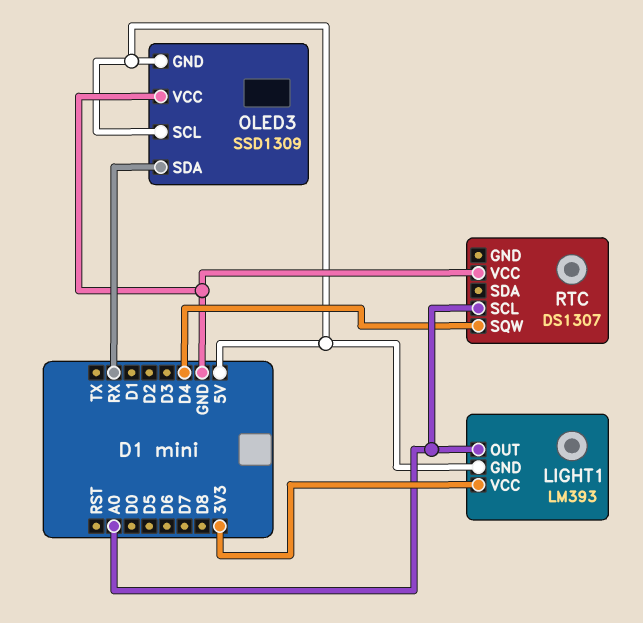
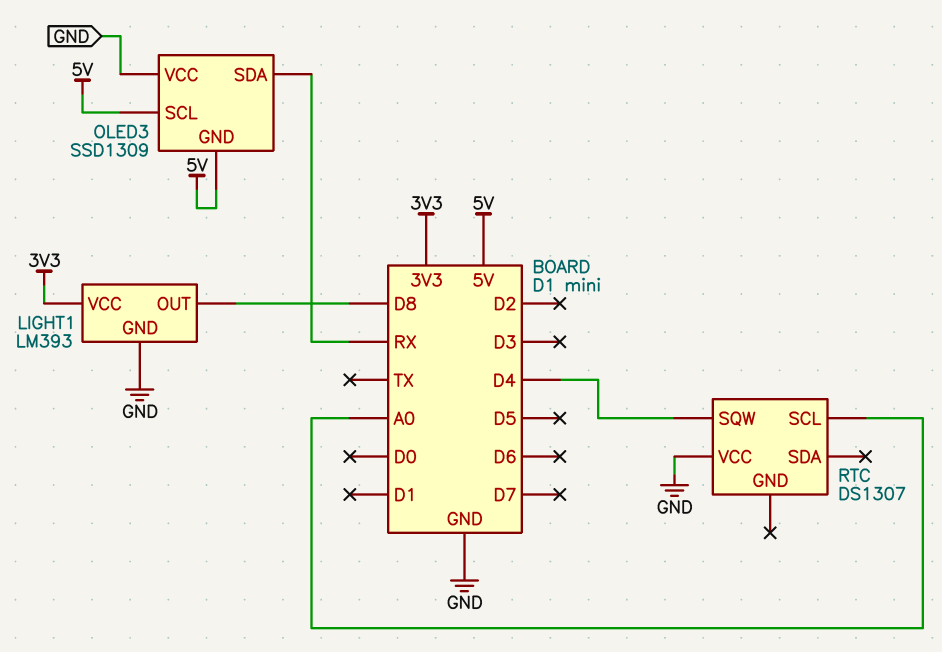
LIGHT1 pin GND: 5V -> GND
LIGHT1 pin OUT: A0 -> D8

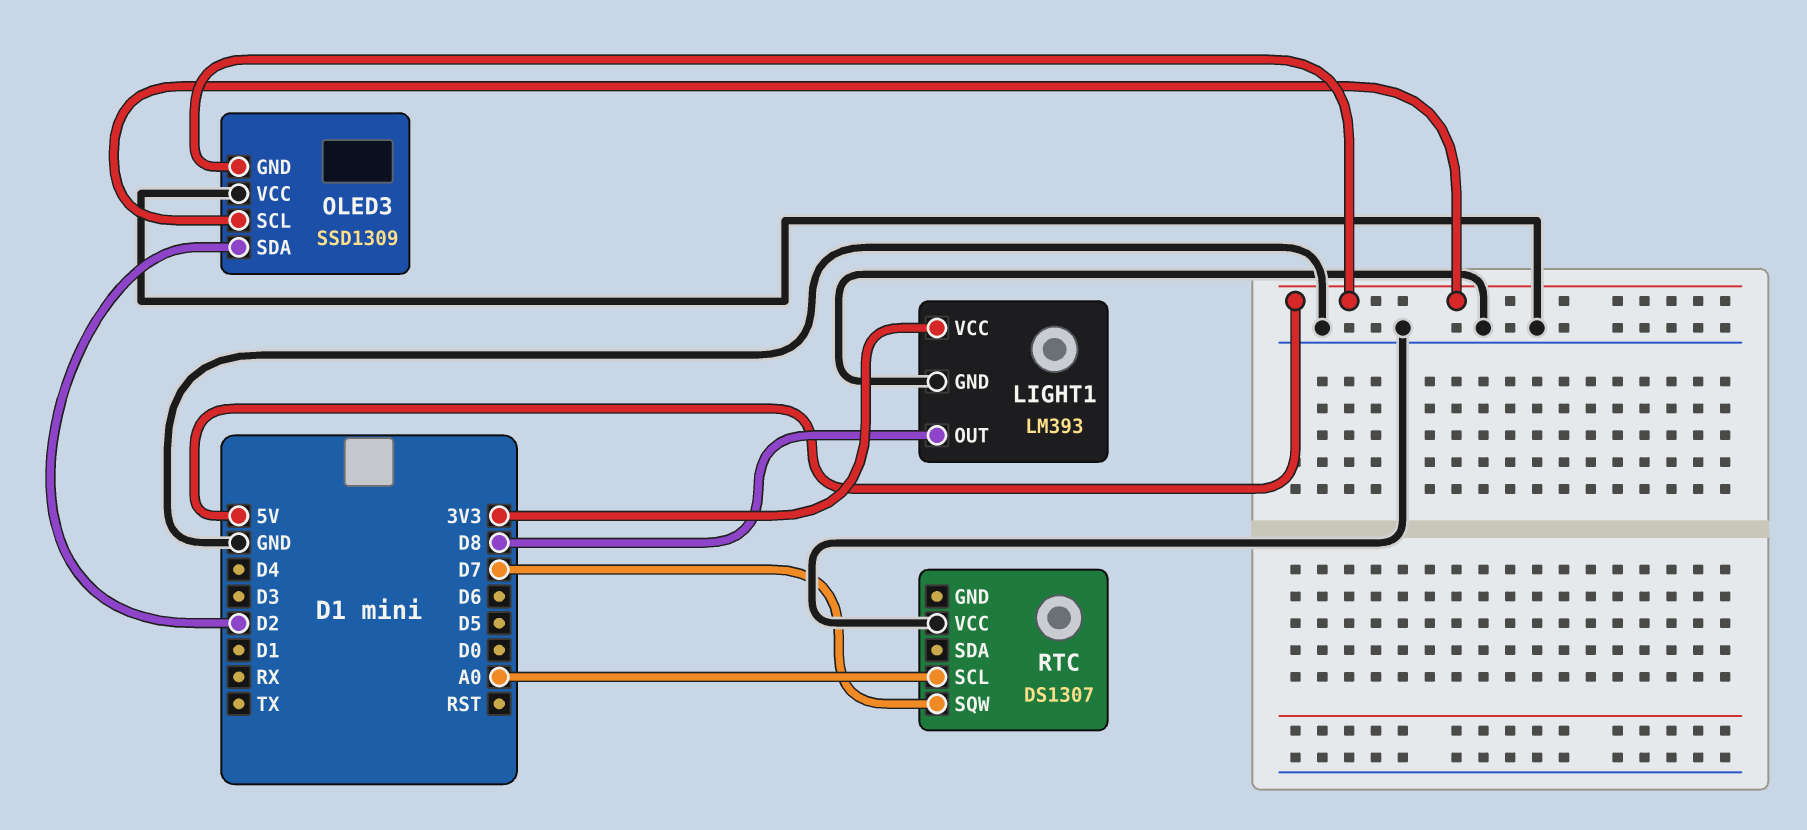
OLED3 pin SDA: RX -> D2
RTC pin SQW: D4 -> D7

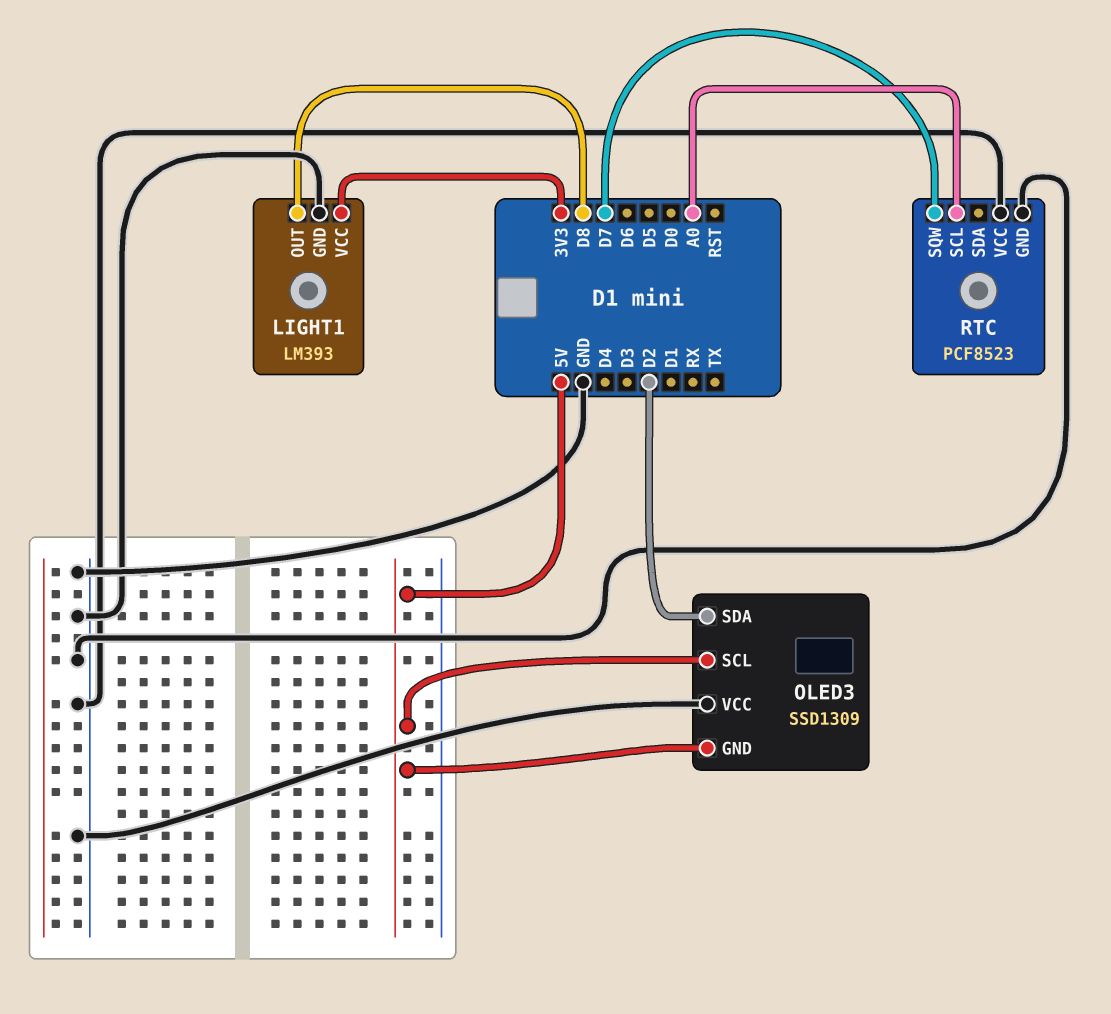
RTC: DS1307 -> PCF8523
RTC pin GND: none -> GND

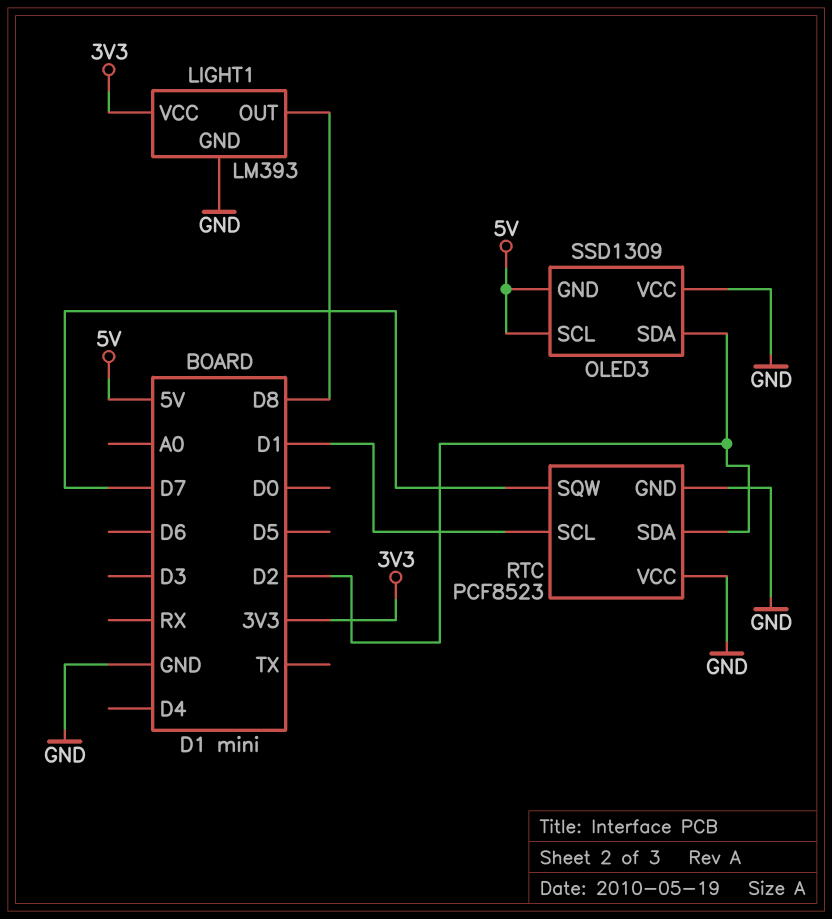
RTC pin SCL: A0 -> D1
RTC pin SDA: none -> D2

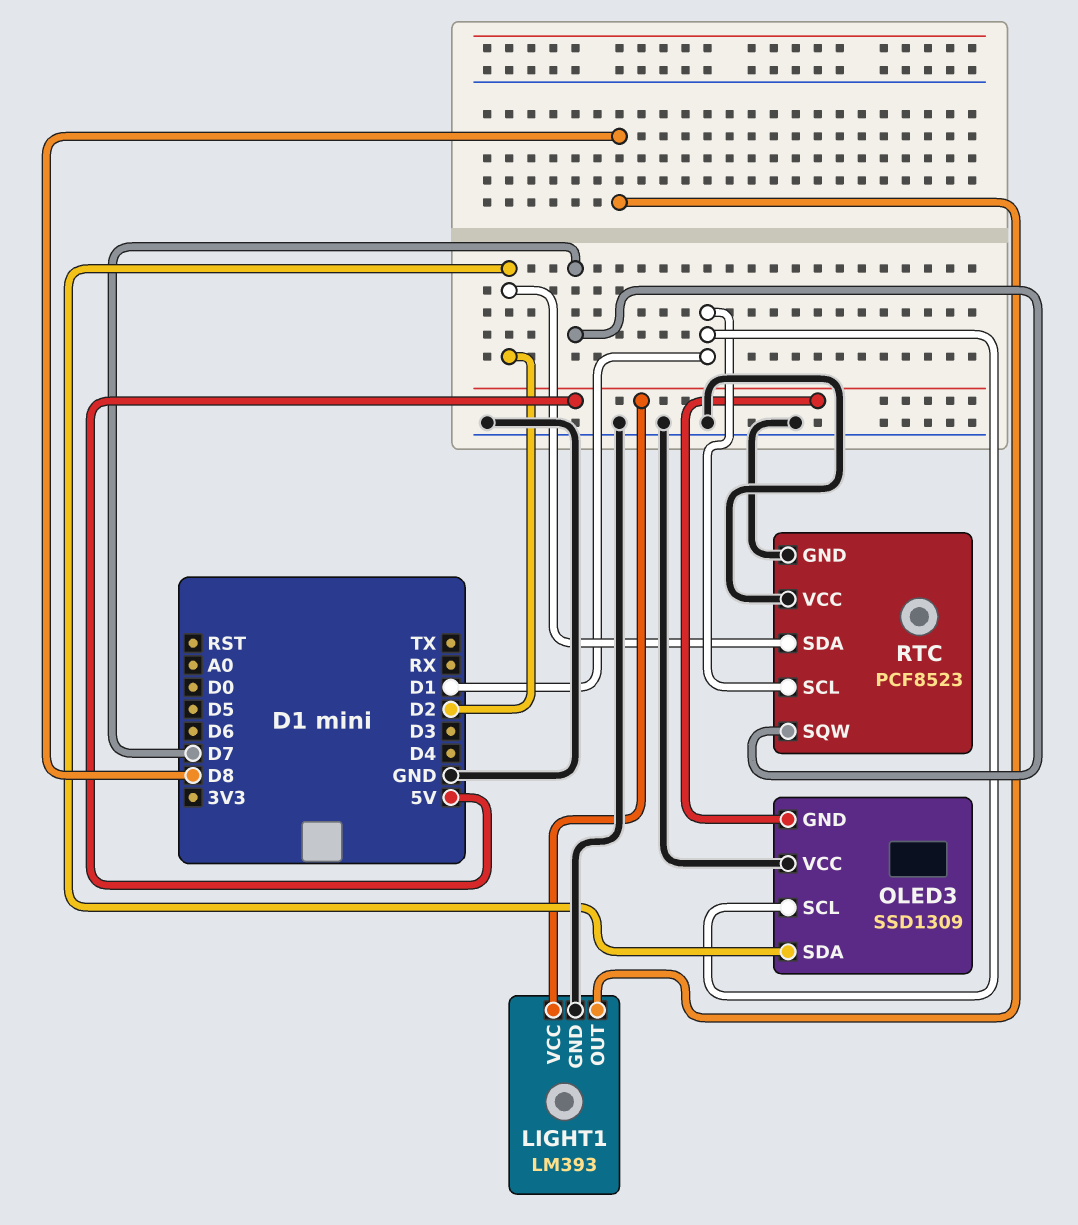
LIGHT1 pin VCC: 3V3 -> 5V
OLED3 pin SCL: 5V -> D1

